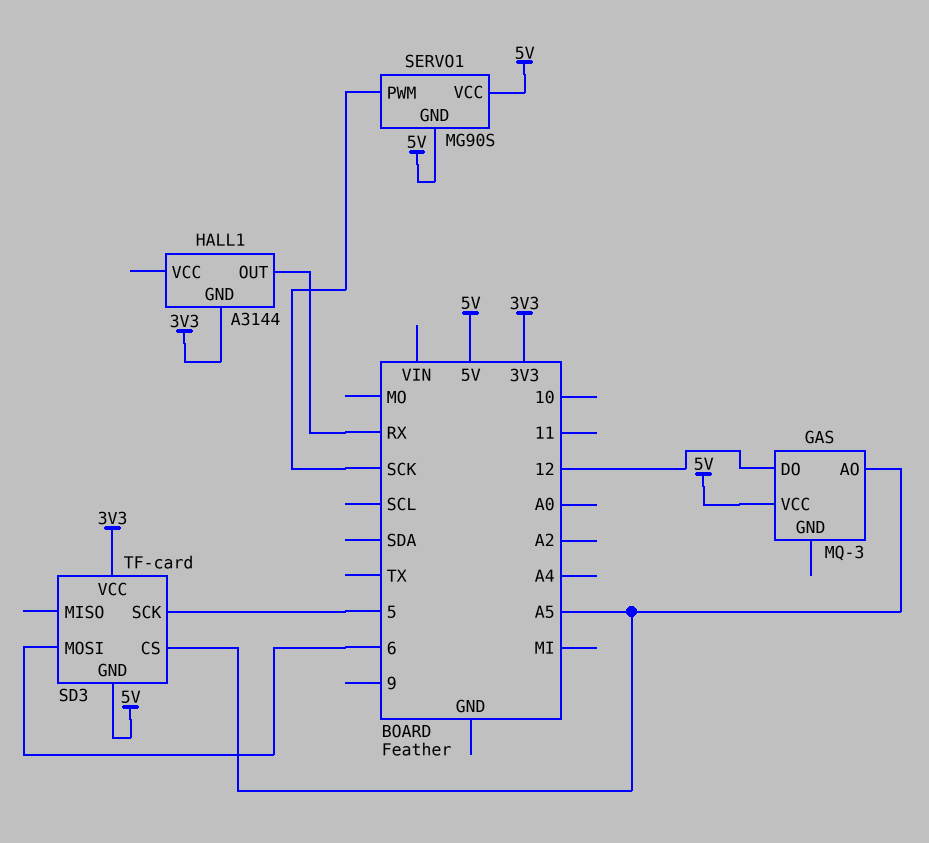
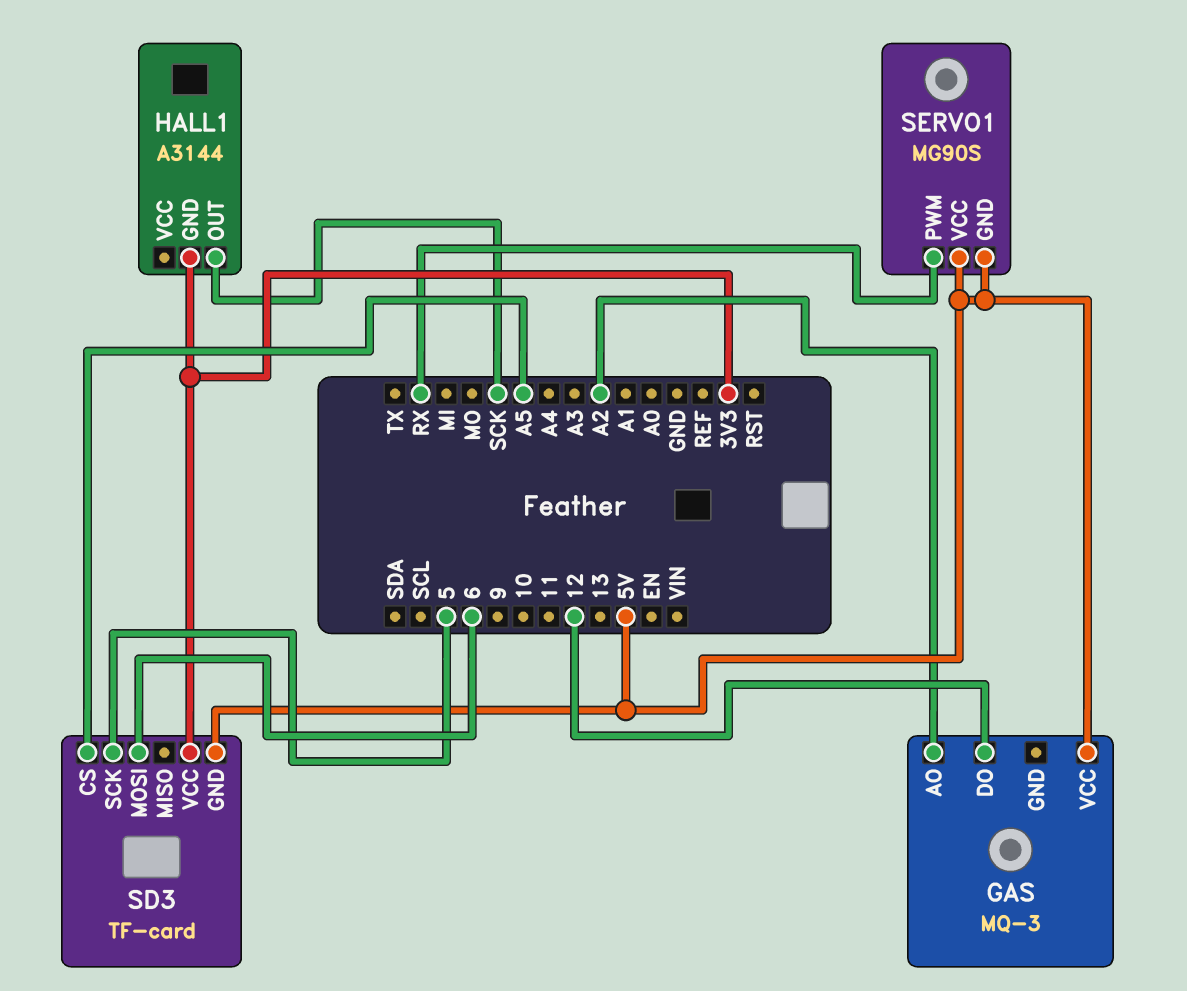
GAS pin AO: A5 -> A2
HALL1 pin OUT: RX -> SCK
SERVO1 pin PWM: SCK -> RX

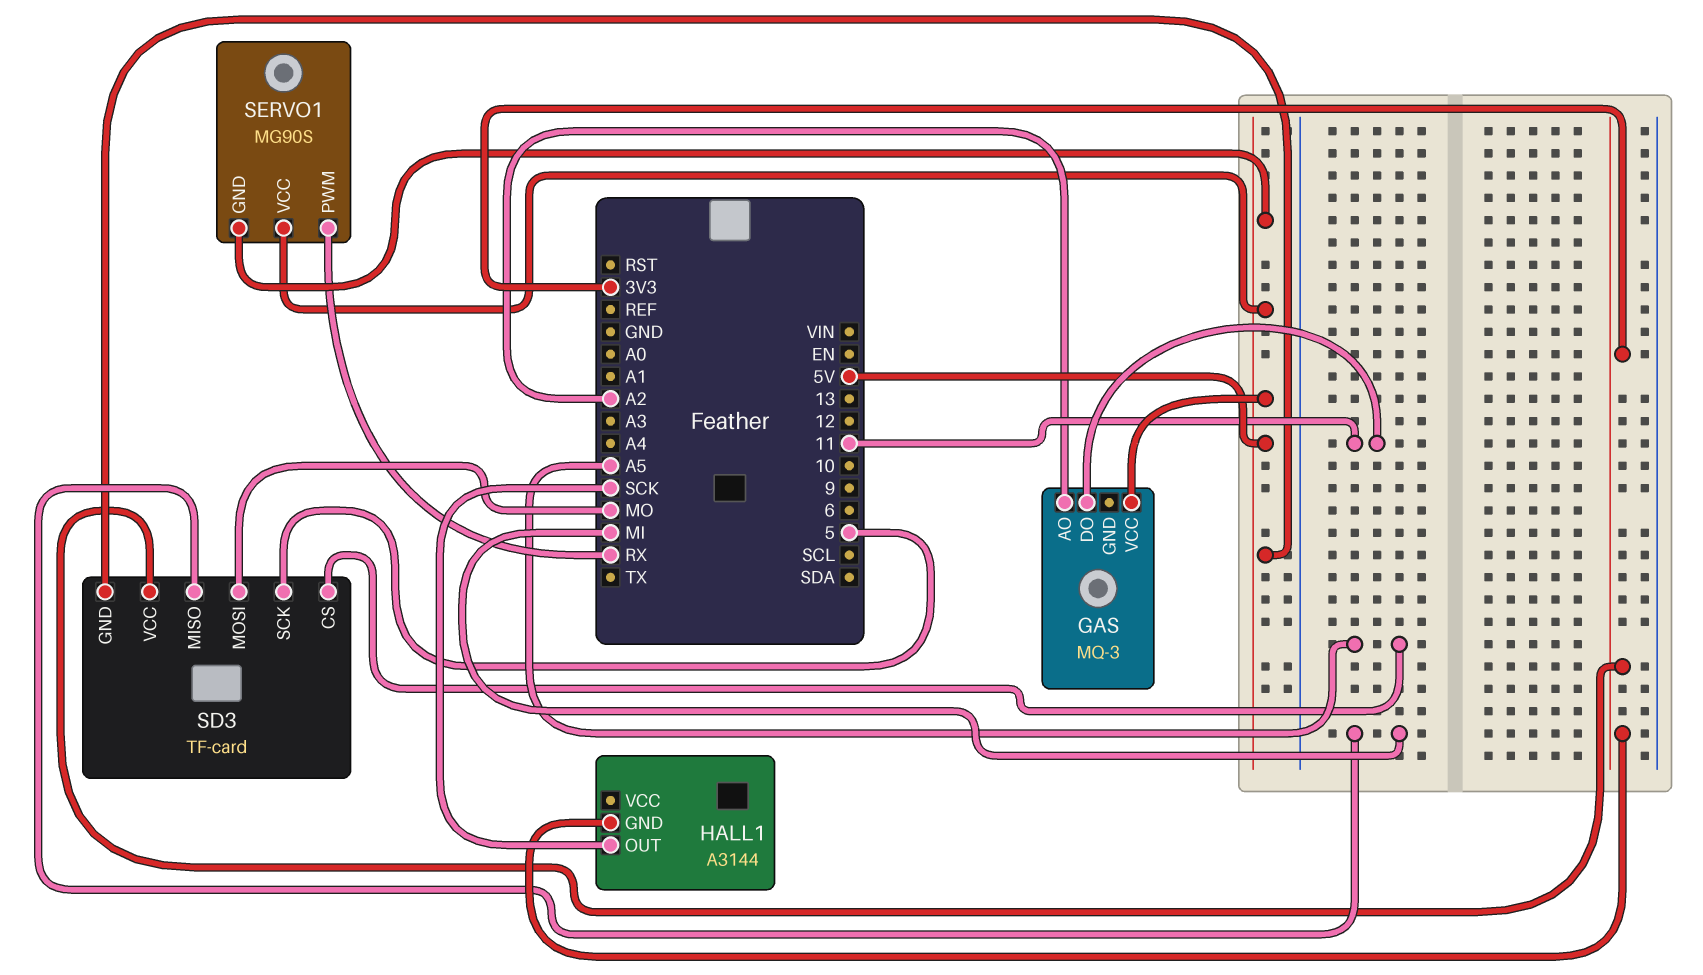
GAS pin DO: 12 -> 11
SD3 pin MISO: none -> MI
SD3 pin MOSI: 6 -> MO

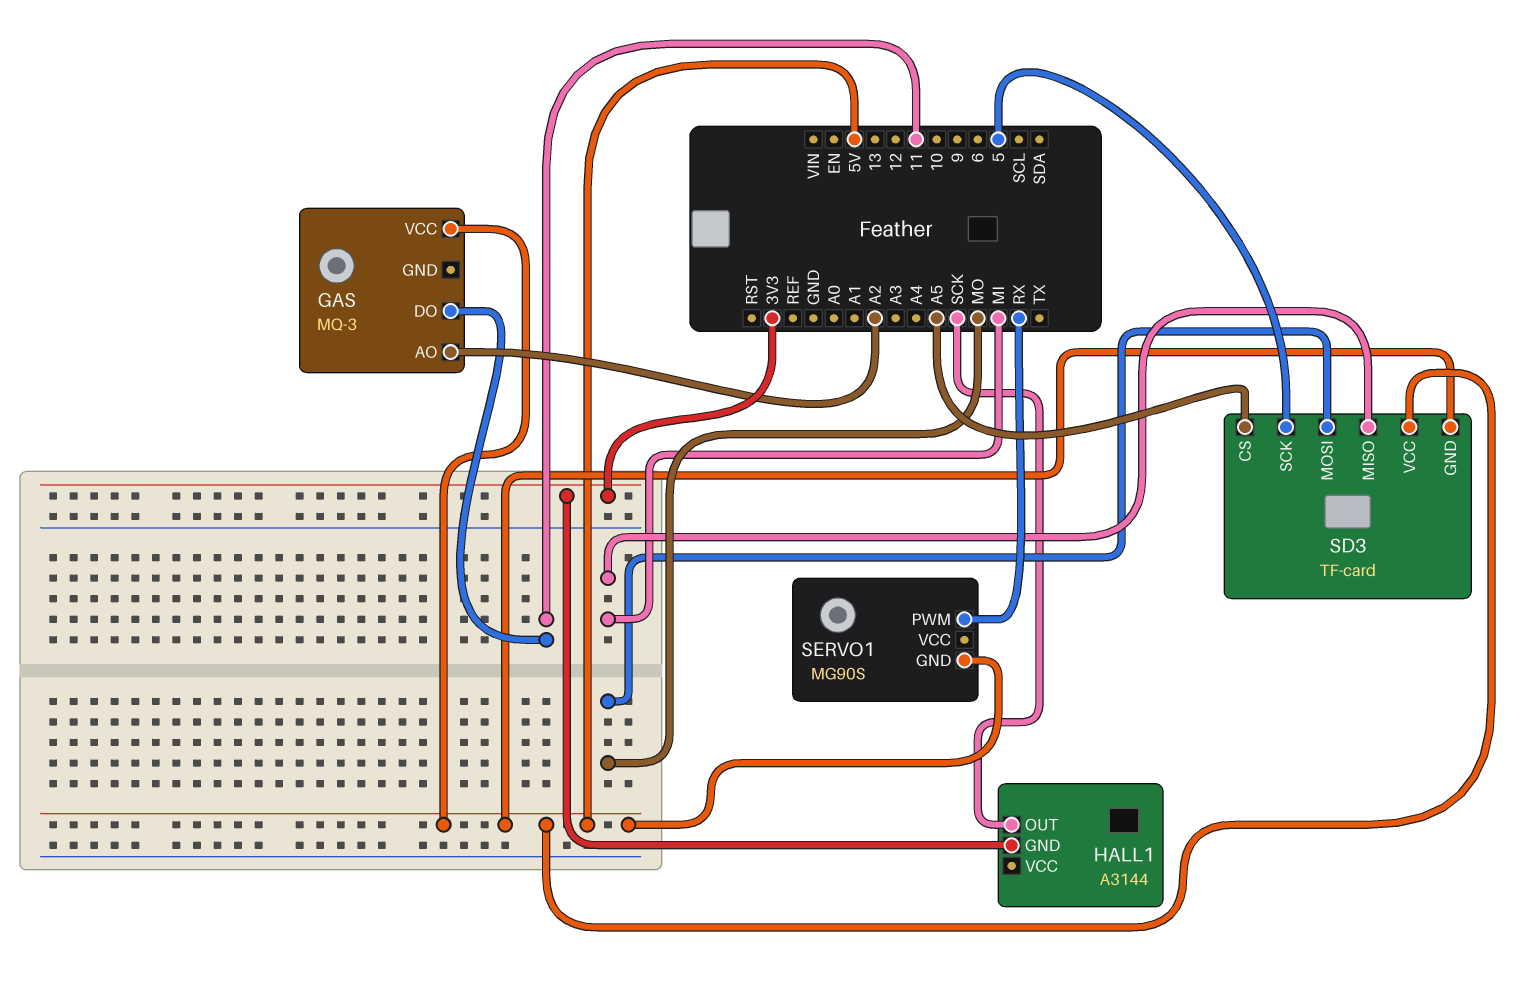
SD3 pin VCC: 3V3 -> 5V
SERVO1 pin VCC: 5V -> none

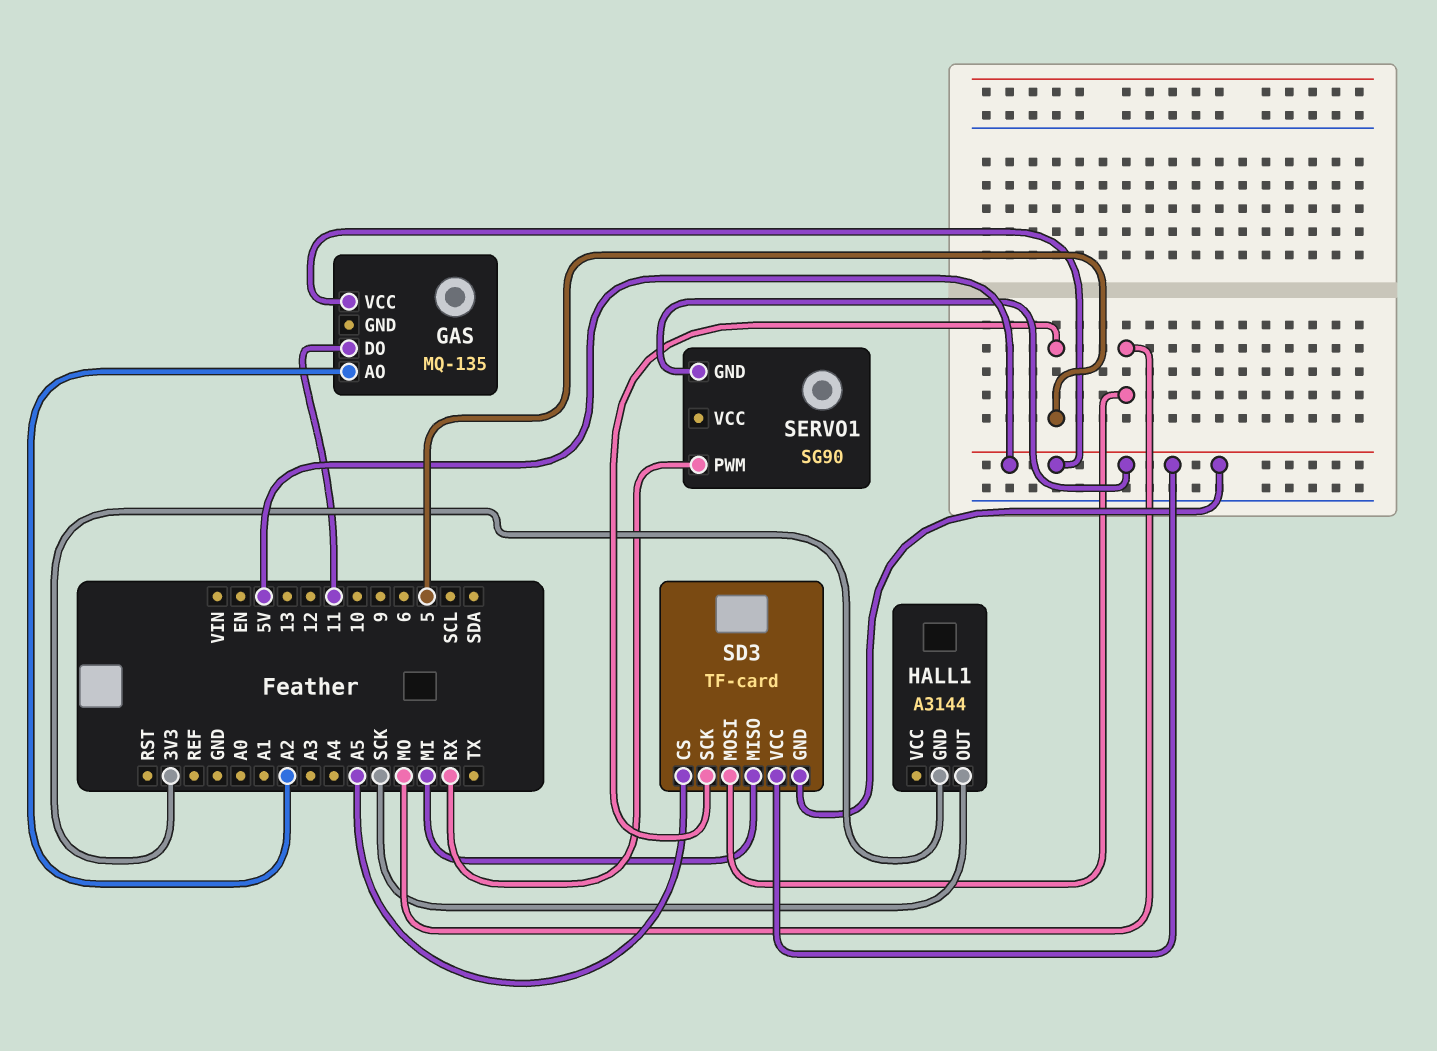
GAS: MQ-3 -> MQ-135
SERVO1: MG90S -> SG90

